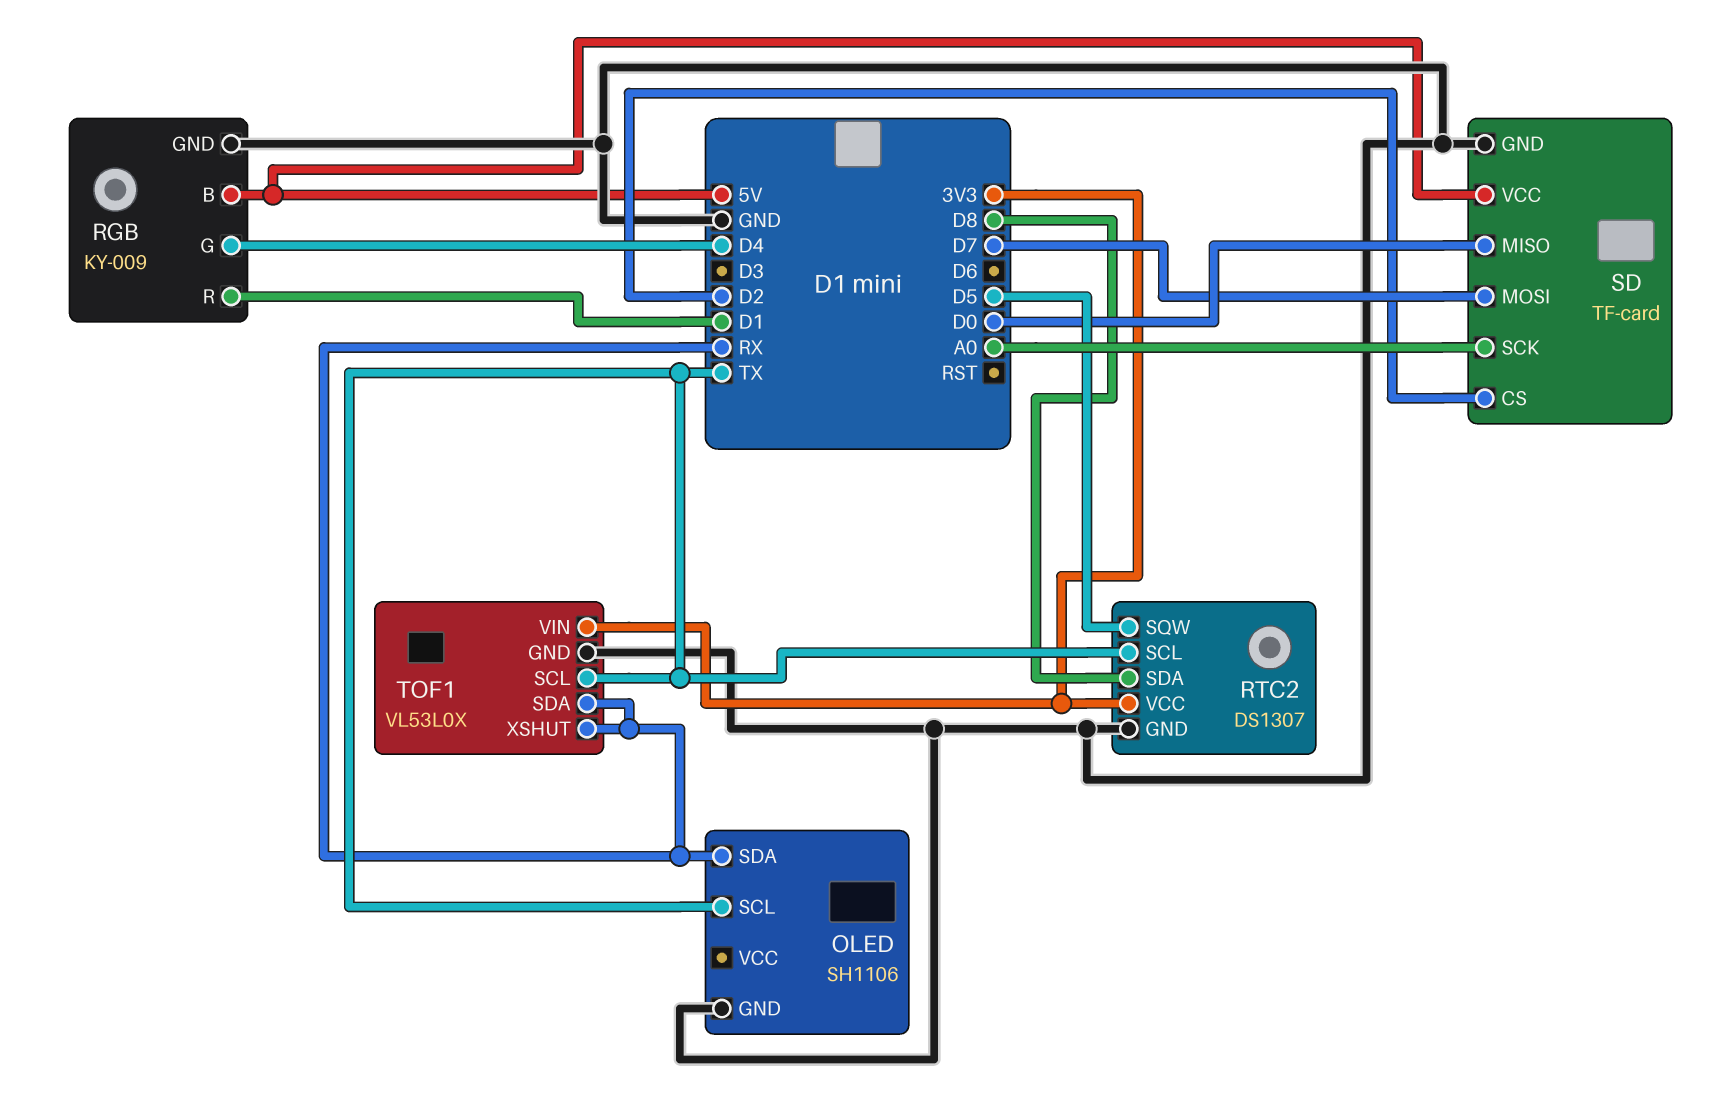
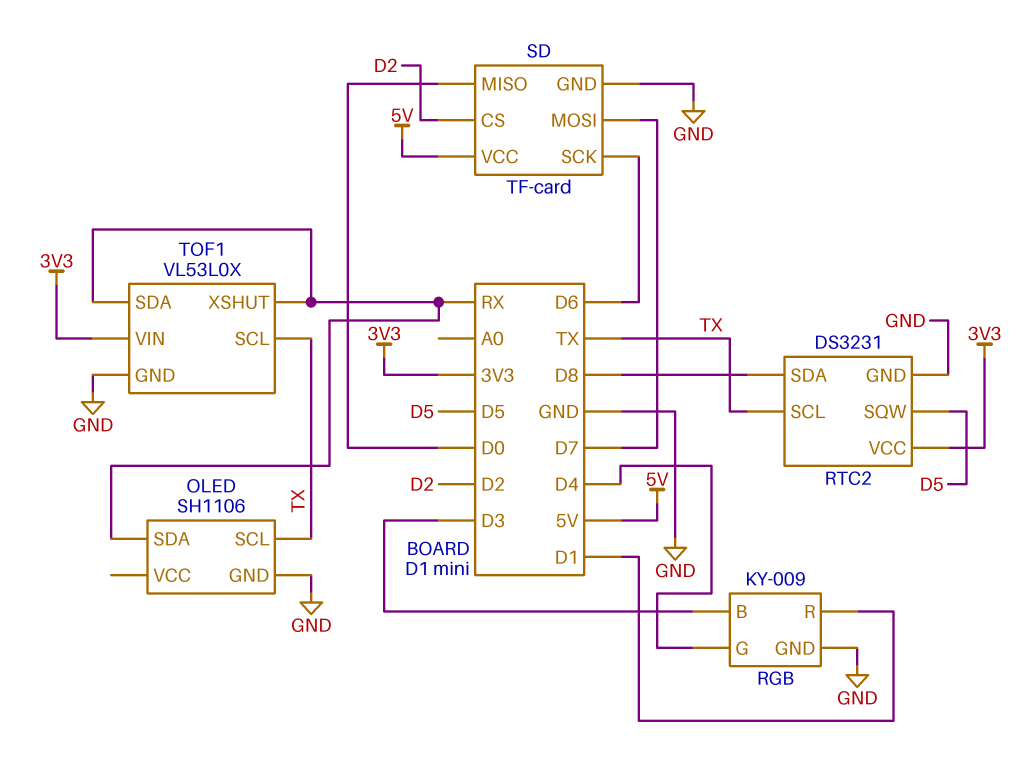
RGB pin B: 5V -> D3
RTC2: DS1307 -> DS3231
SD pin SCK: A0 -> D6

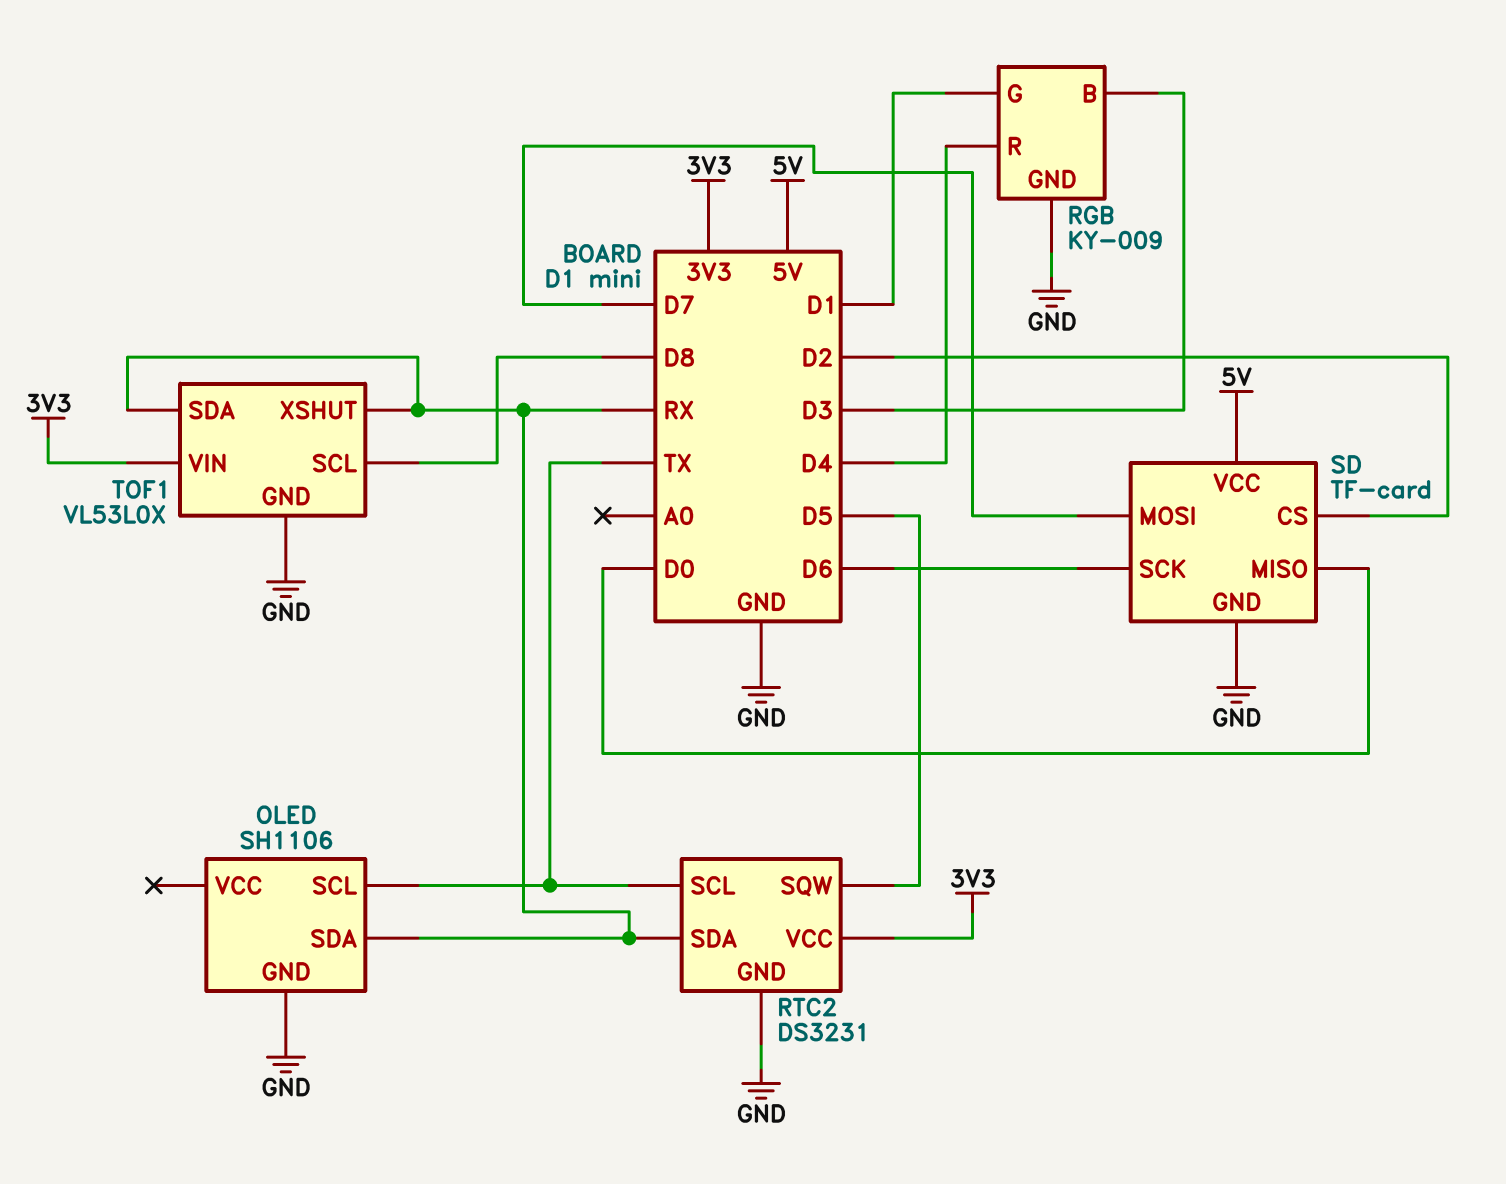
RGB pin G: D4 -> D1
RGB pin R: D1 -> D4
RTC2 pin SDA: D8 -> RX
TOF1 pin SCL: TX -> D8

